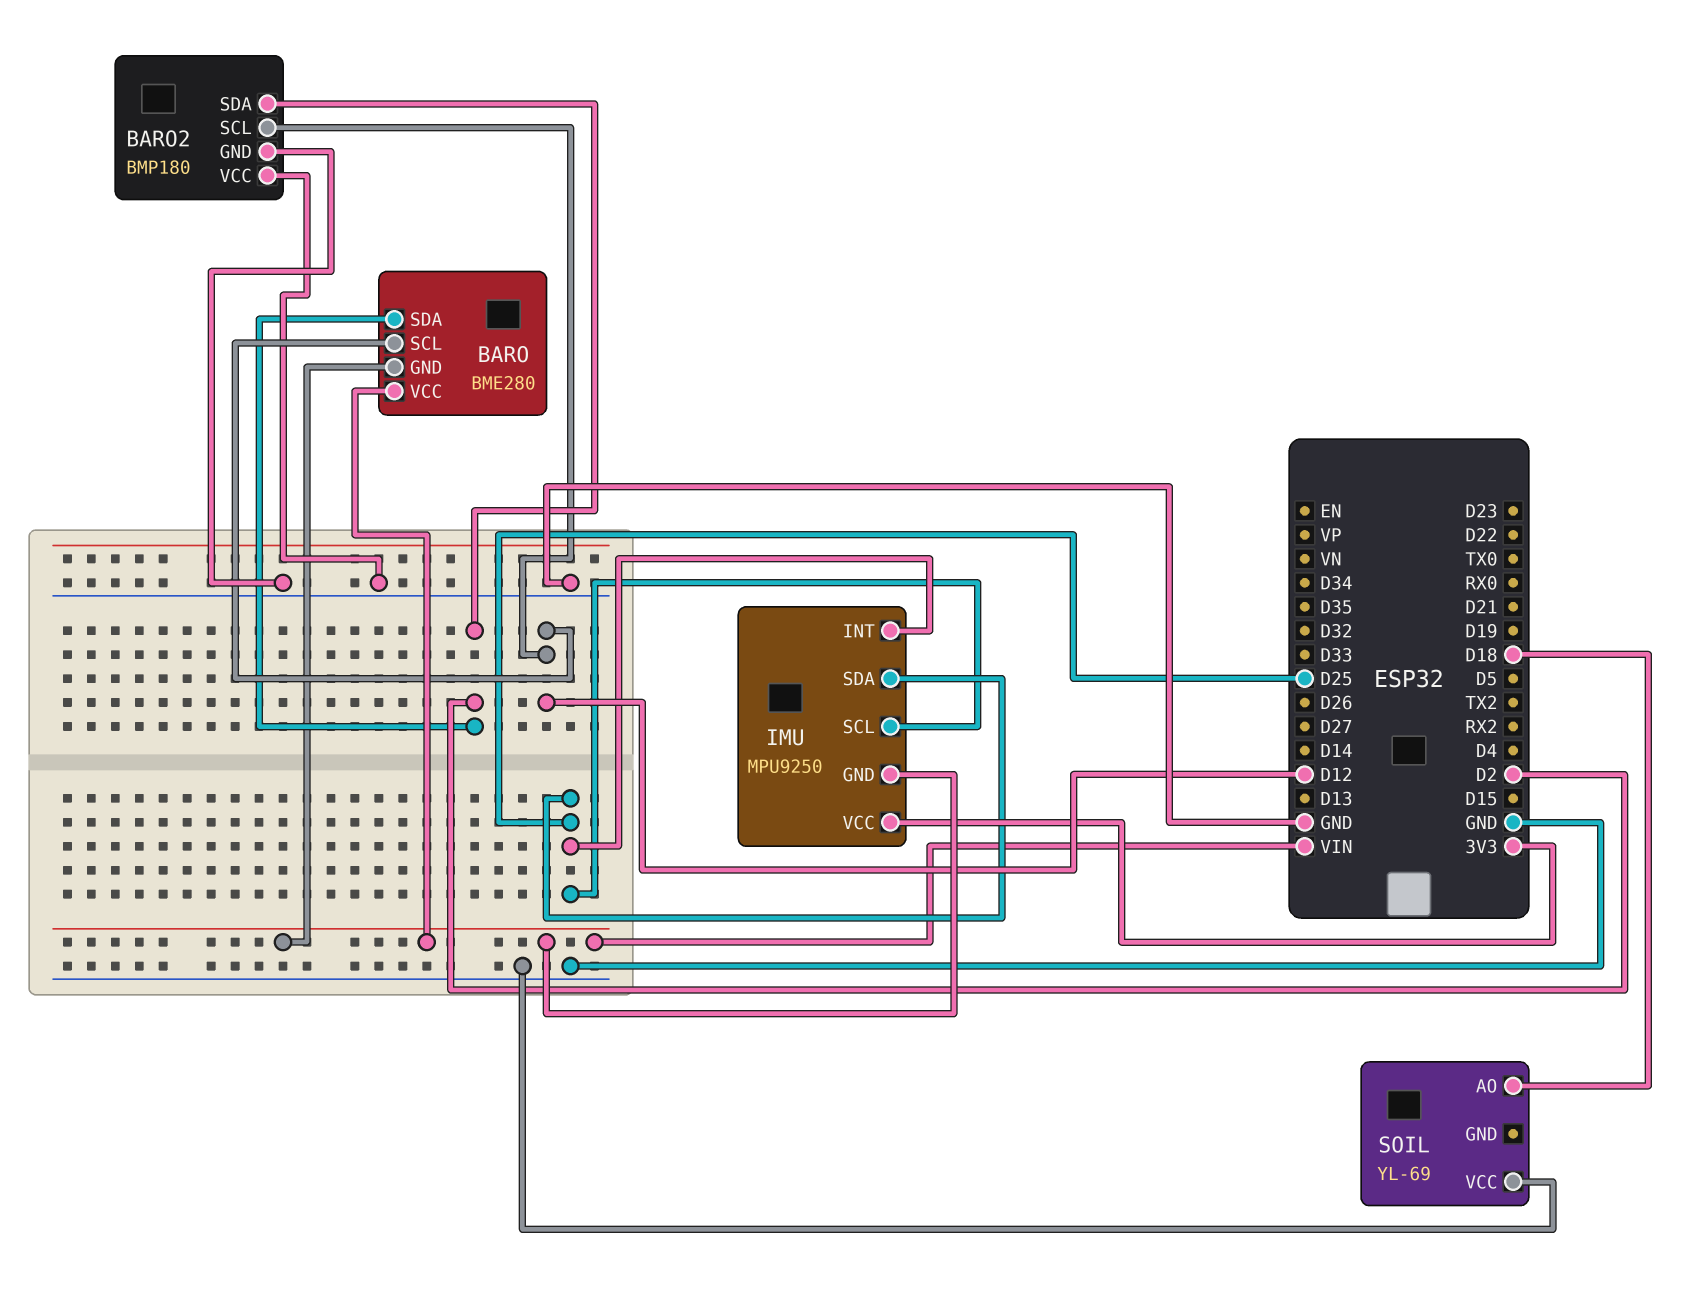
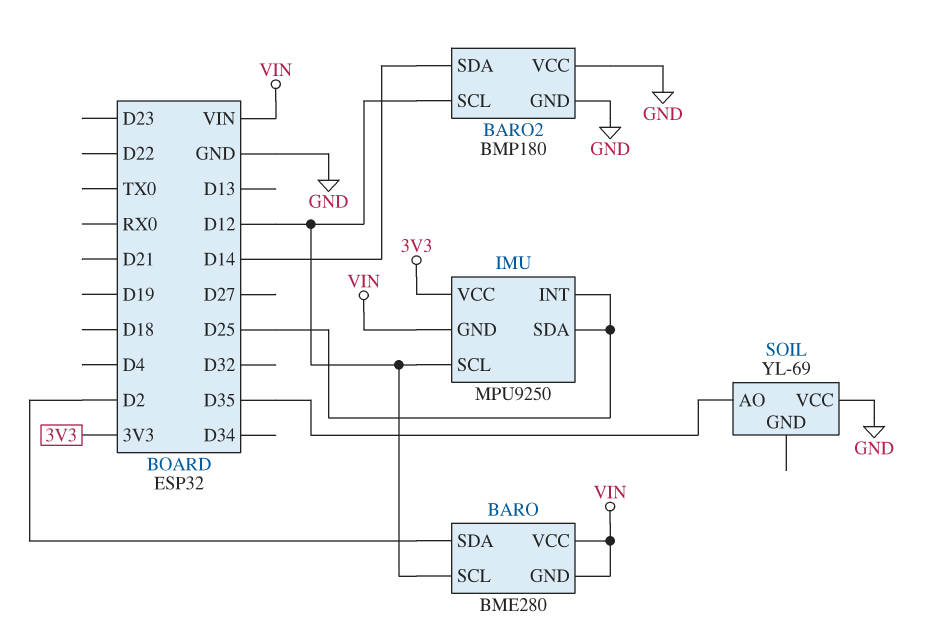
BARO2 pin SDA: D2 -> D14
IMU pin SCL: D25 -> D12
SOIL pin AO: D18 -> D35

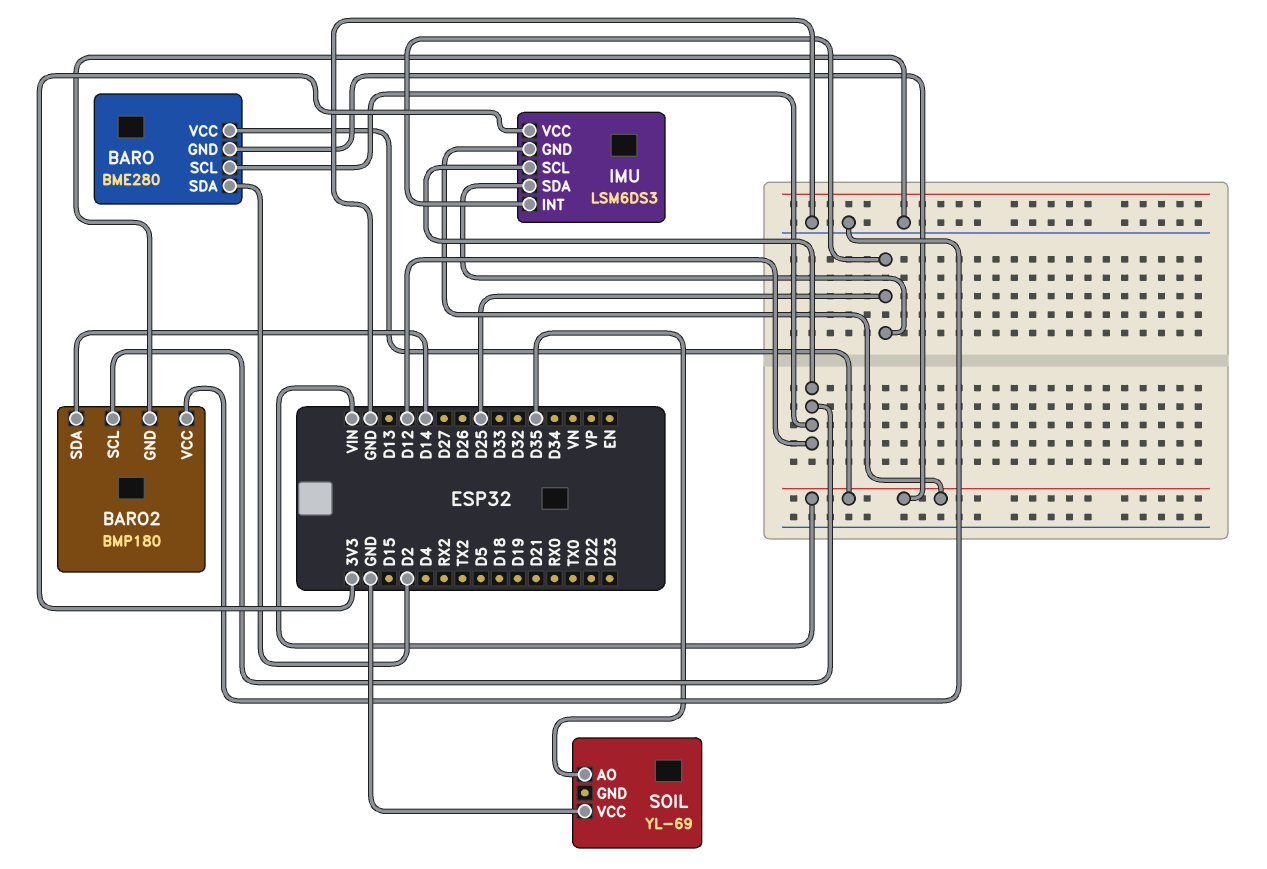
IMU: MPU9250 -> LSM6DS3

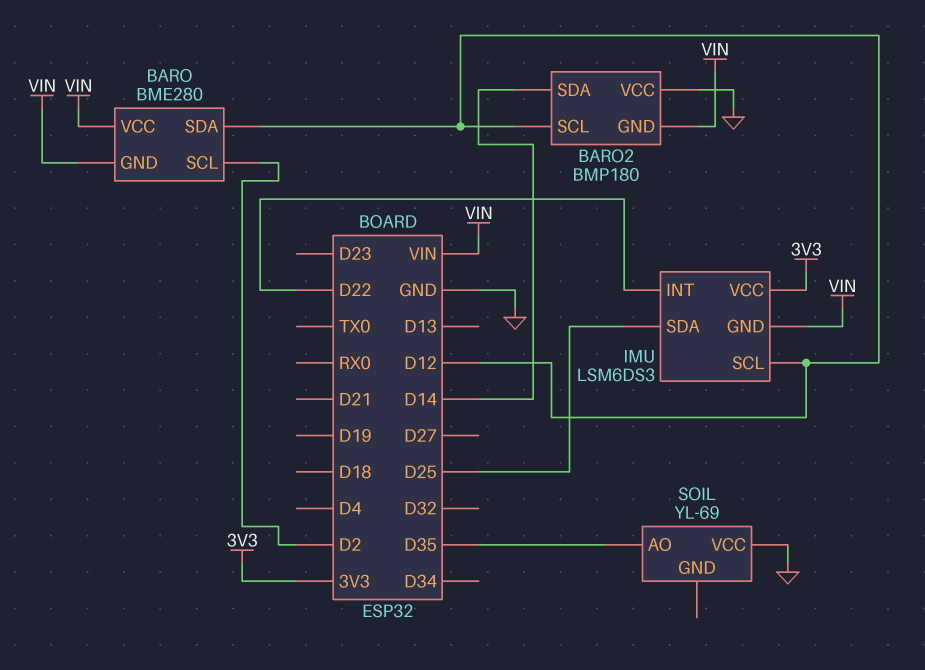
BARO pin SCL: D12 -> D2
BARO pin SDA: D2 -> D12
BARO2 pin GND: GND -> VIN
IMU pin INT: D25 -> D22

